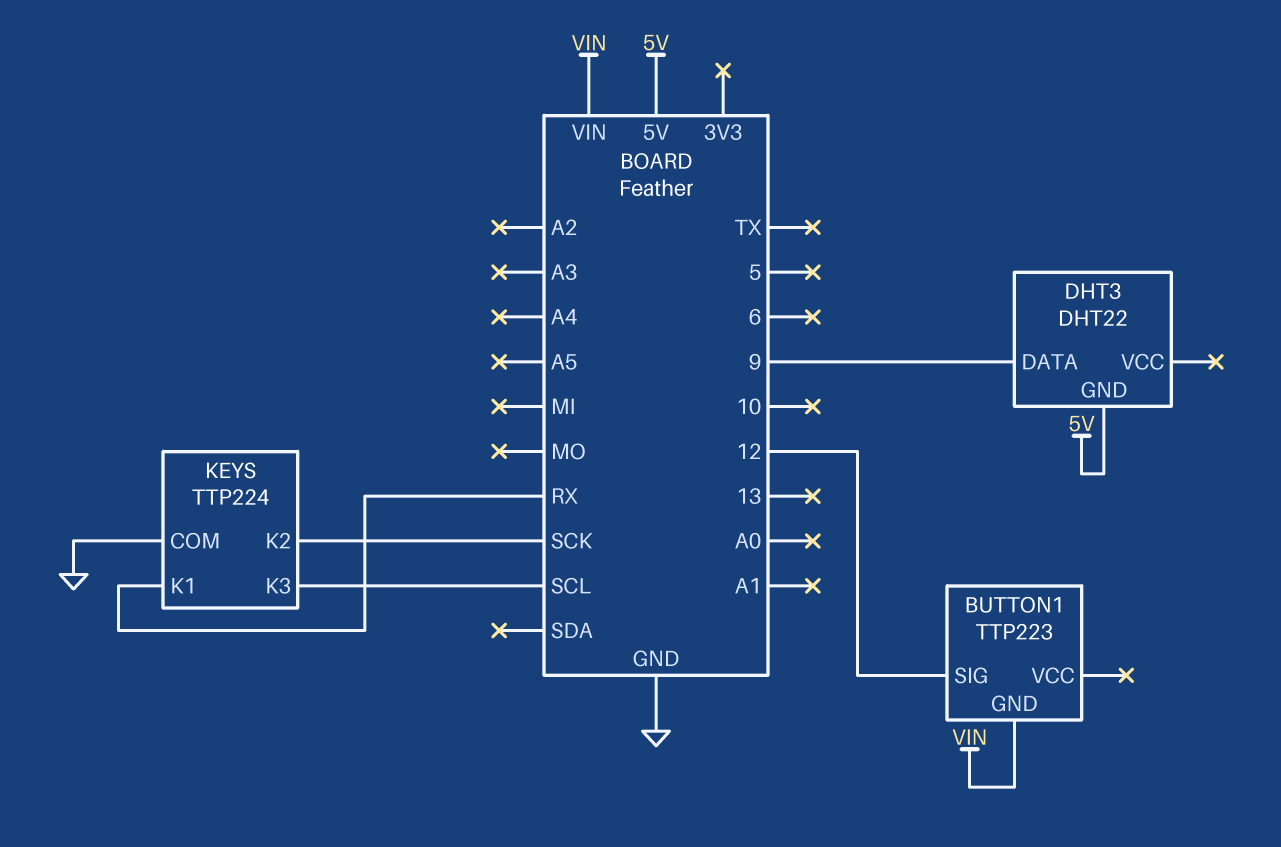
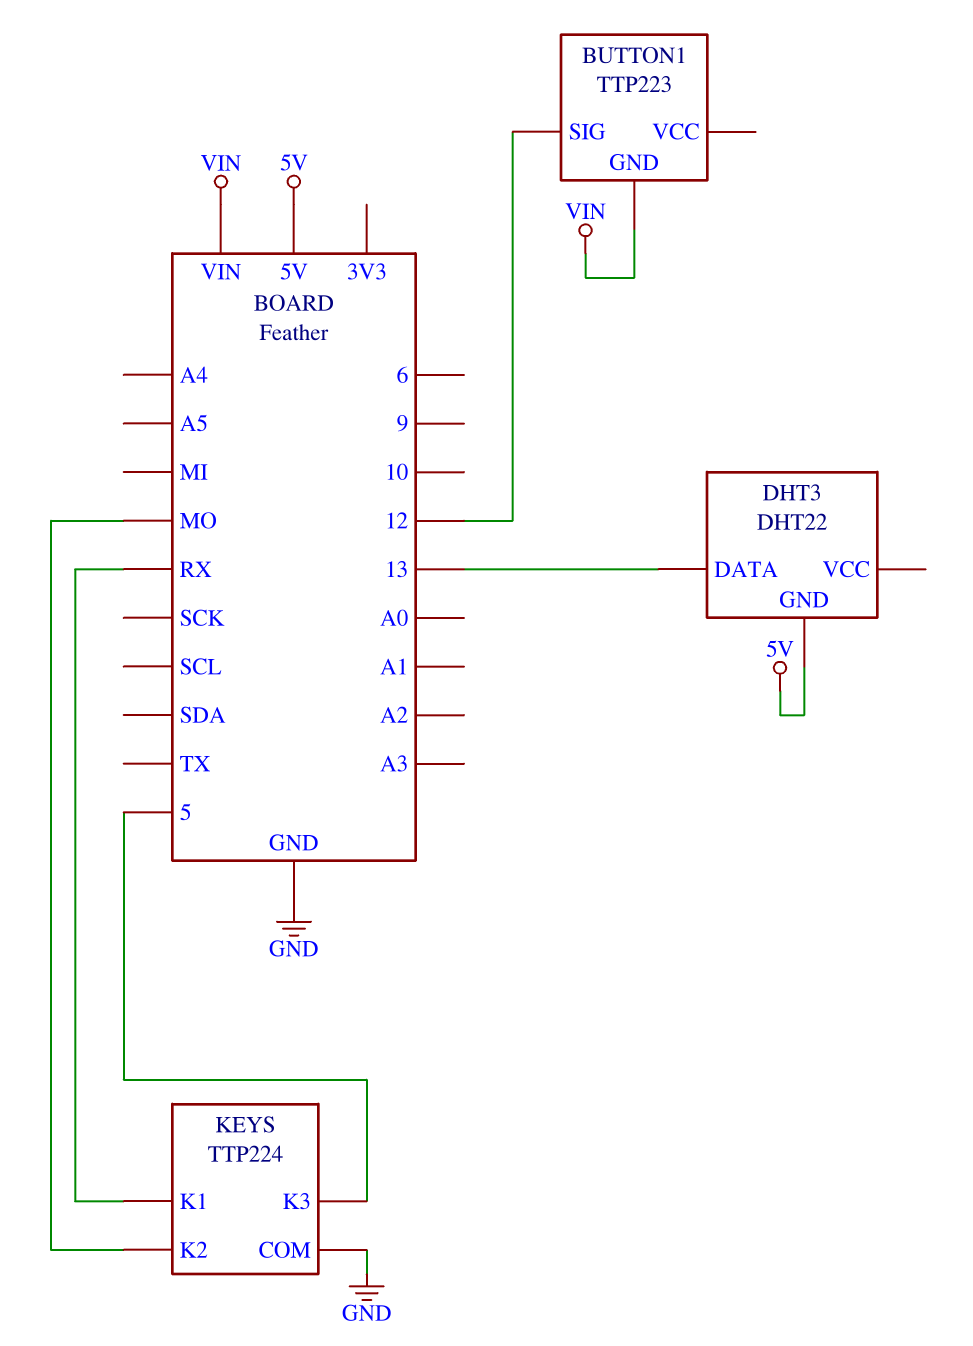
DHT3 pin DATA: 9 -> 13
KEYS pin K2: SCK -> MO
KEYS pin K3: SCL -> 5

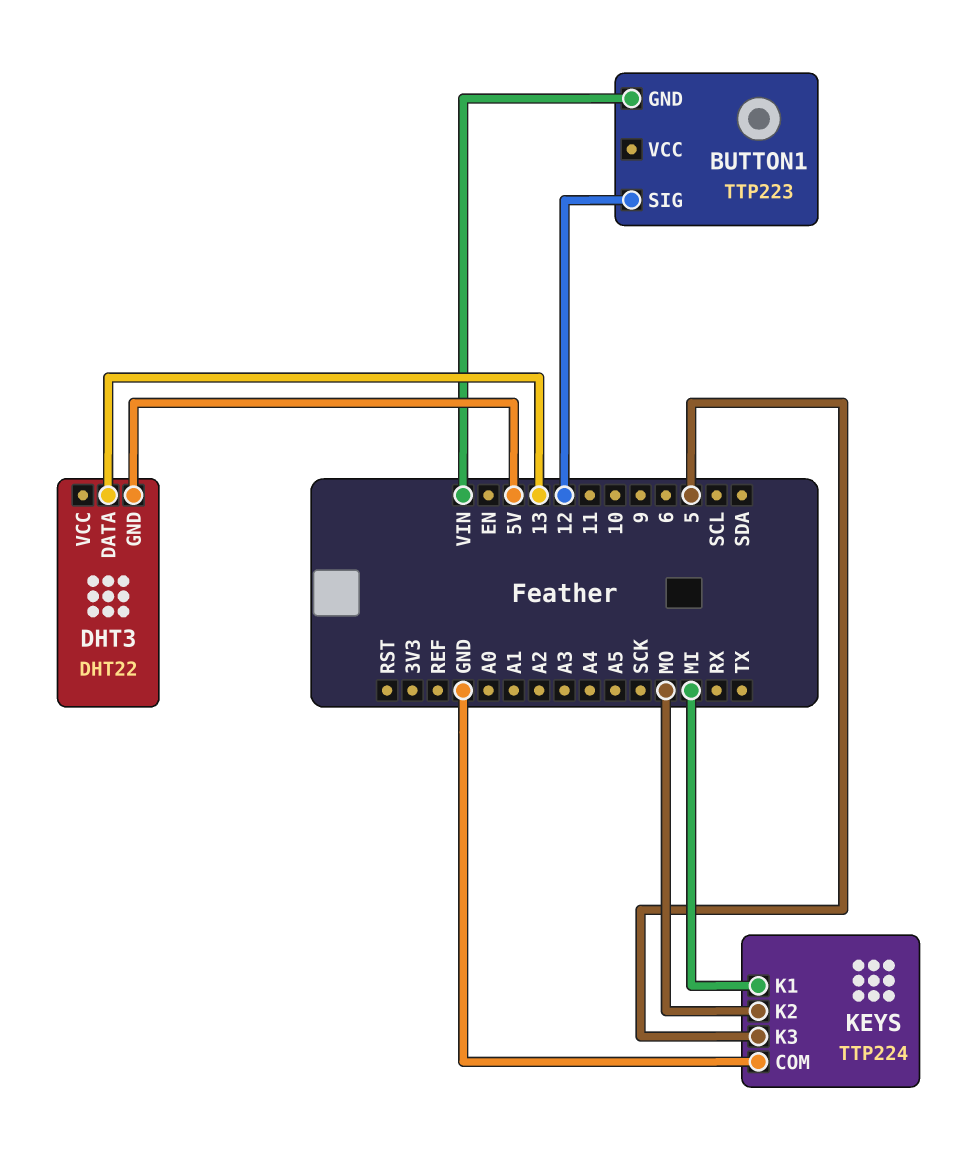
KEYS pin K1: RX -> MI

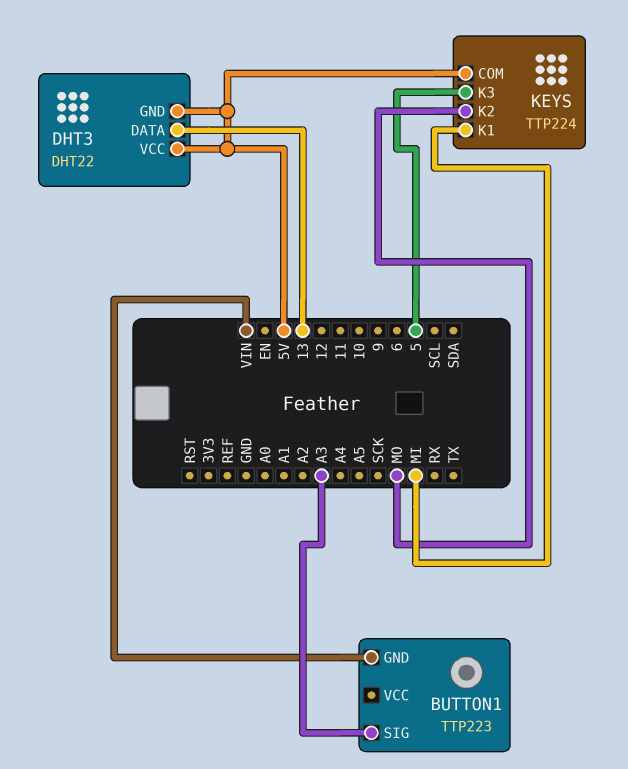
BUTTON1 pin SIG: 12 -> A3
DHT3 pin VCC: none -> 5V
KEYS pin COM: GND -> 5V

